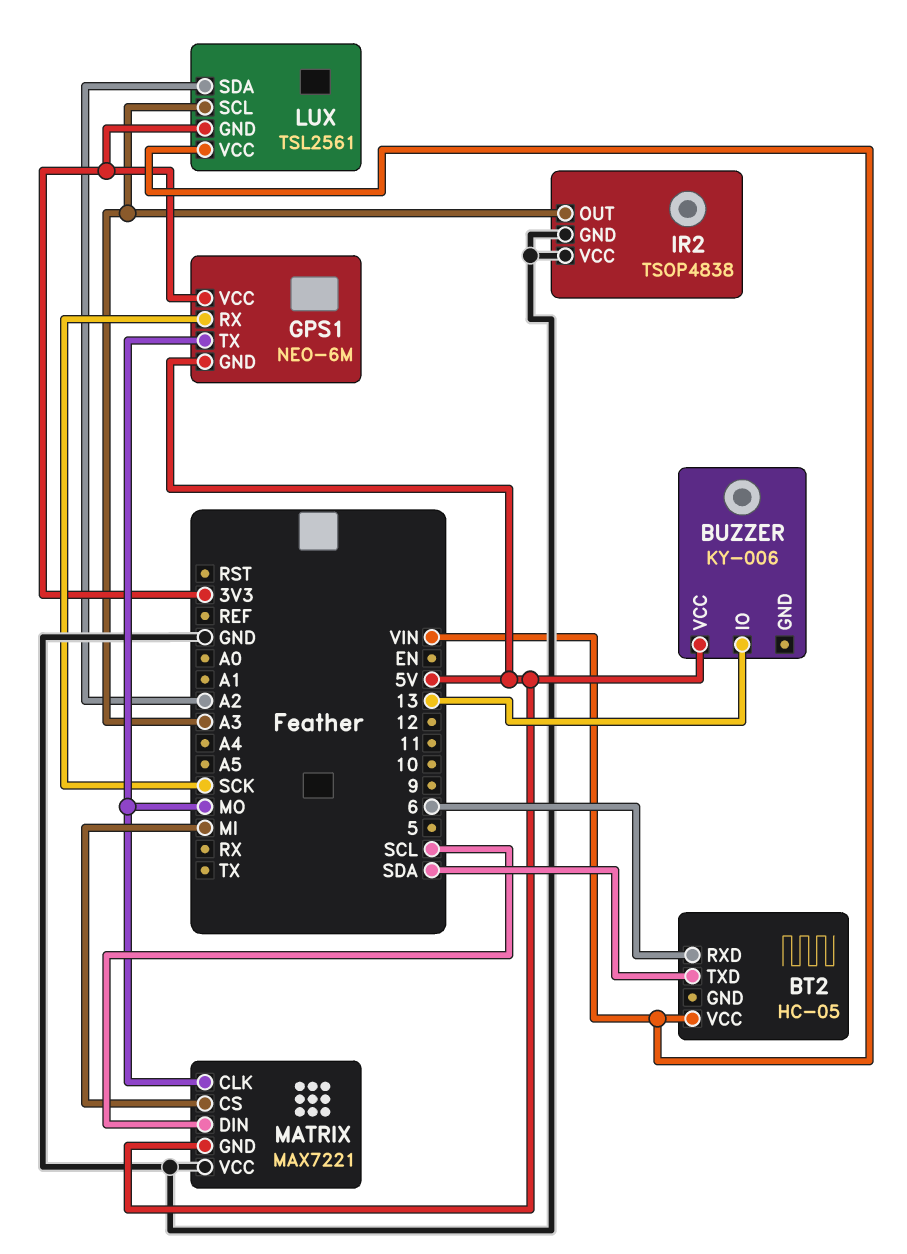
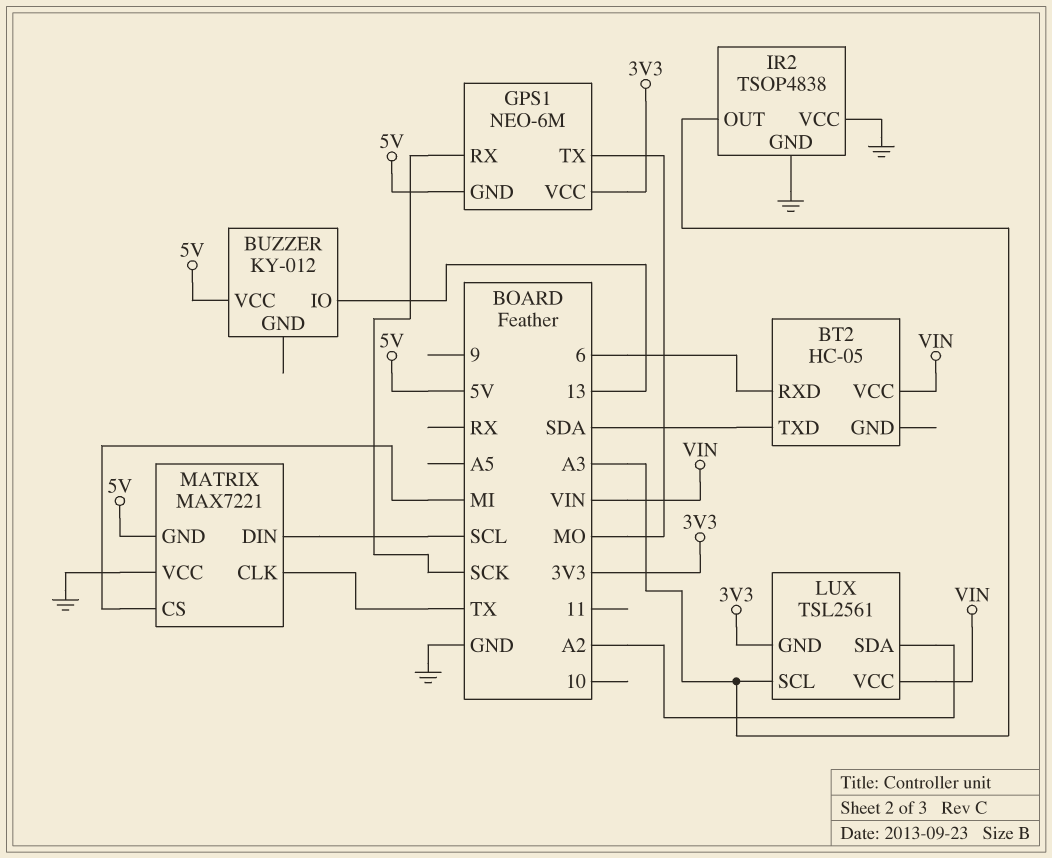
BUZZER: KY-006 -> KY-012
MATRIX pin CLK: MO -> TX

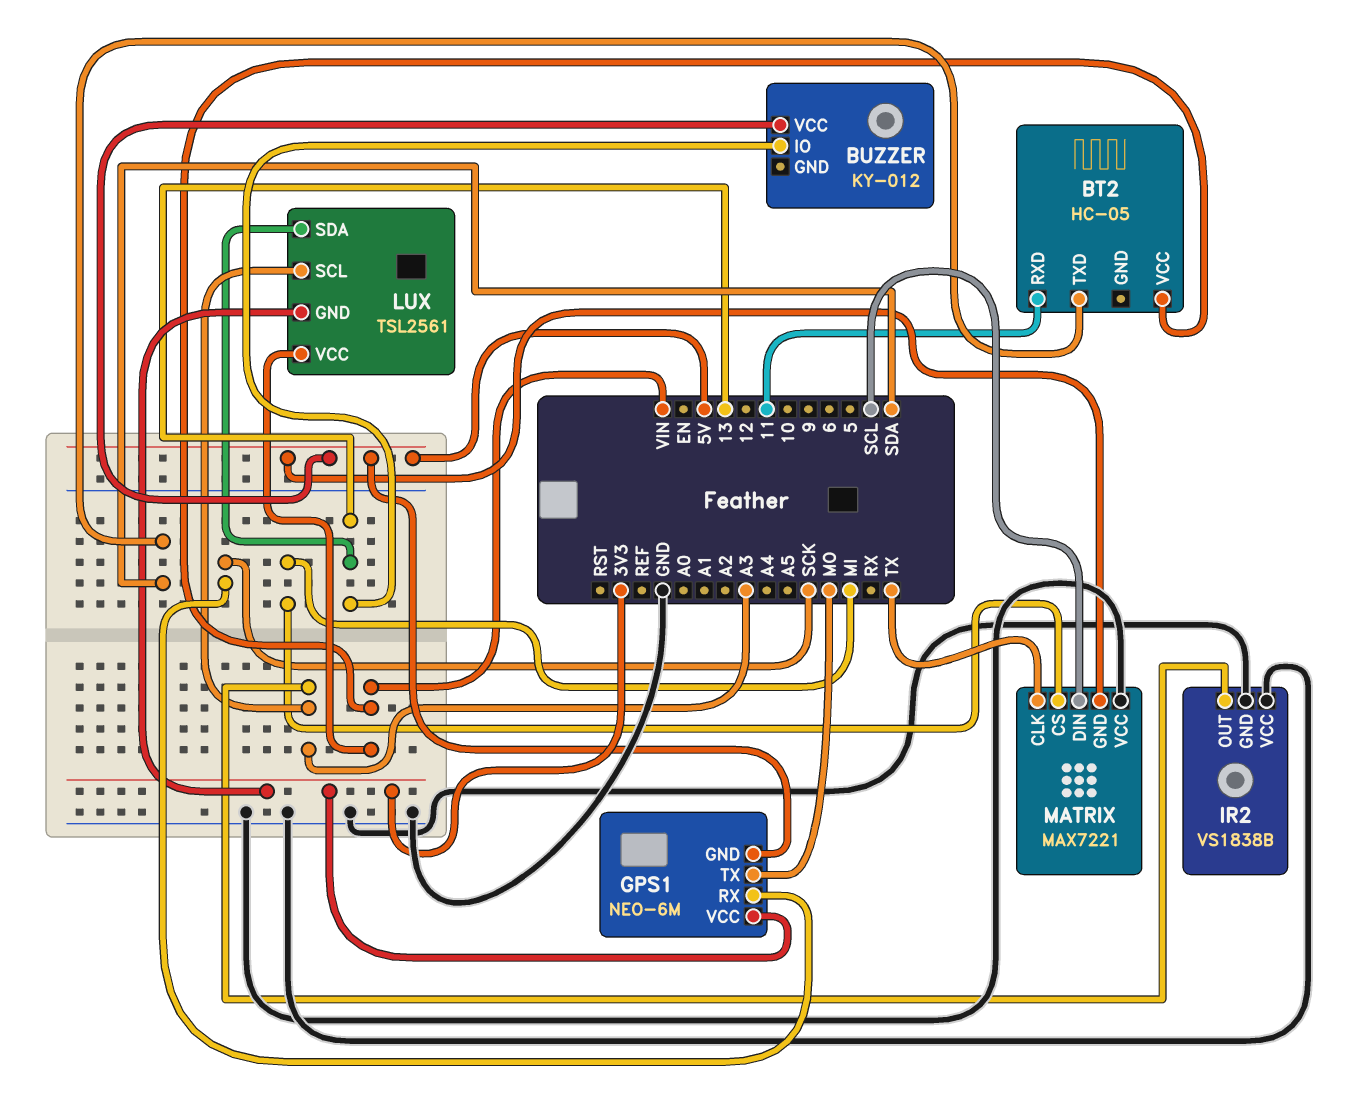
BT2 pin RXD: 6 -> 11
IR2: TSOP4838 -> VS1838B
LUX pin SDA: A2 -> 13

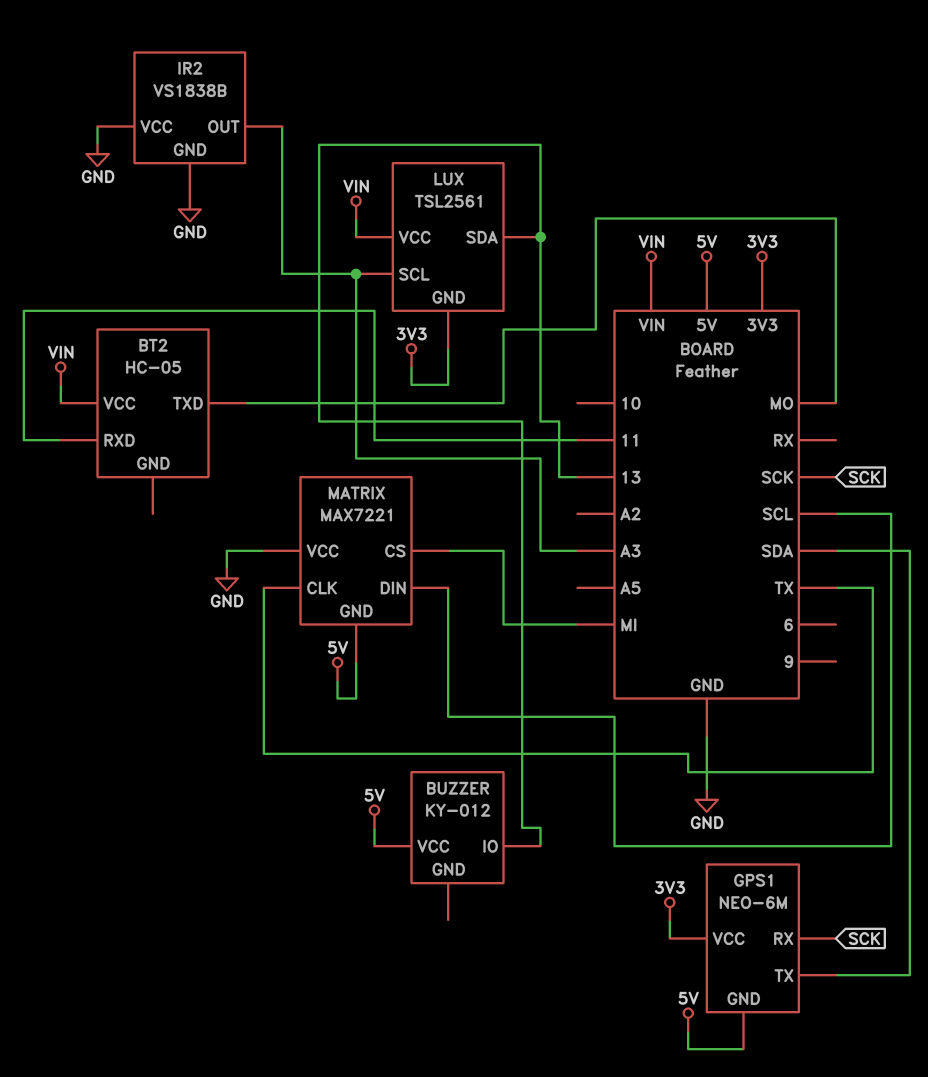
BT2 pin TXD: SDA -> MO
GPS1 pin TX: MO -> SDA

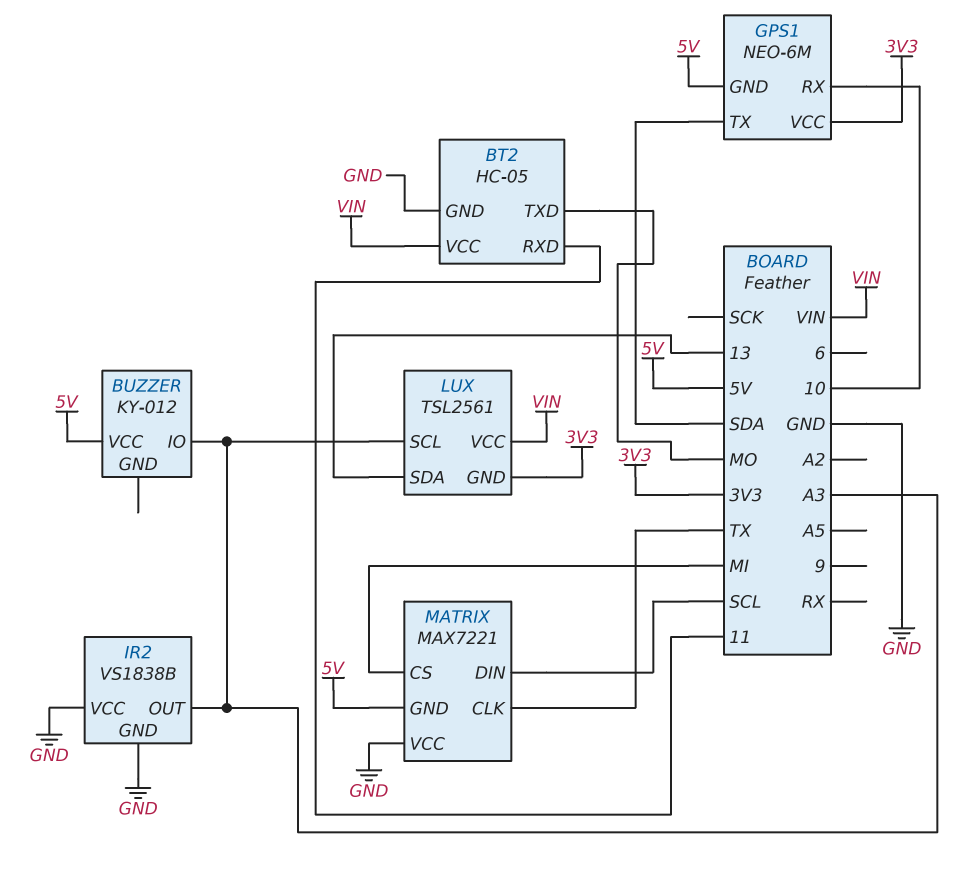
BT2 pin GND: none -> GND
BUZZER pin IO: 13 -> A3
GPS1 pin RX: SCK -> 10

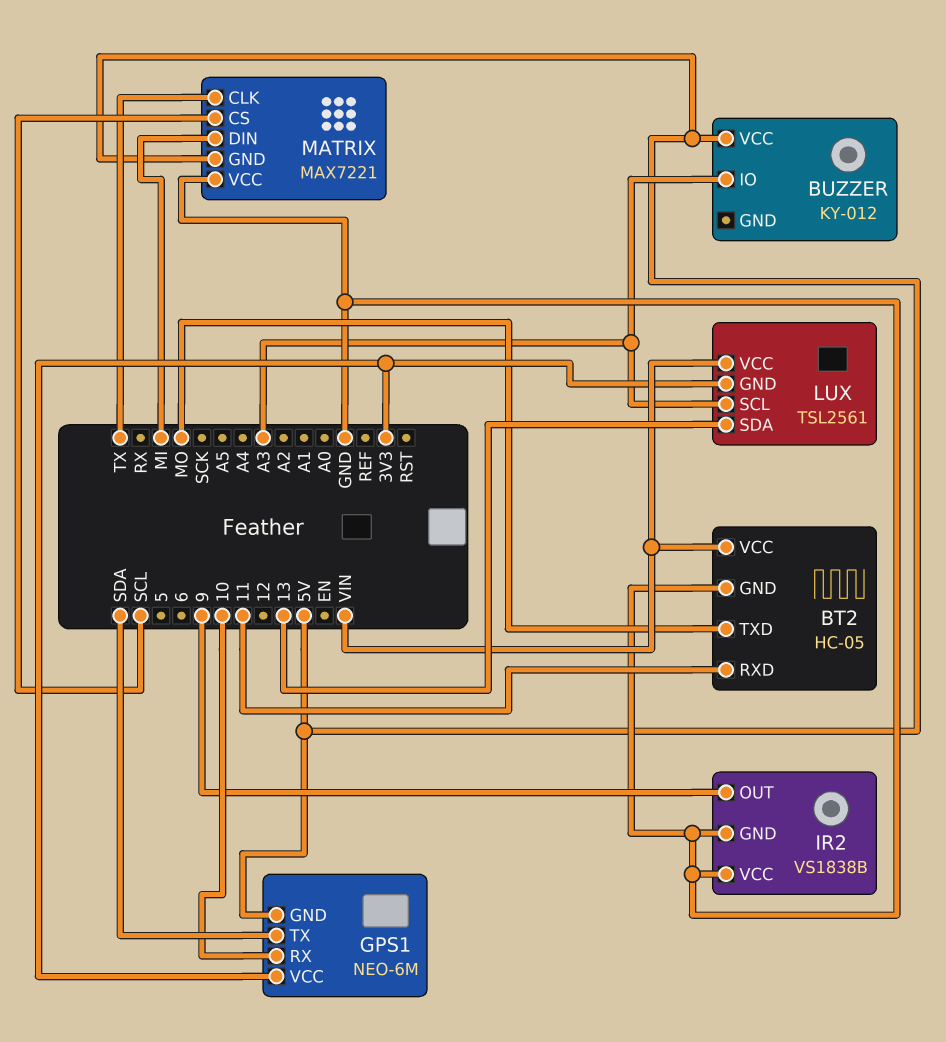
IR2 pin OUT: A3 -> 9
MATRIX pin CS: MI -> SCL
MATRIX pin DIN: SCL -> MI

